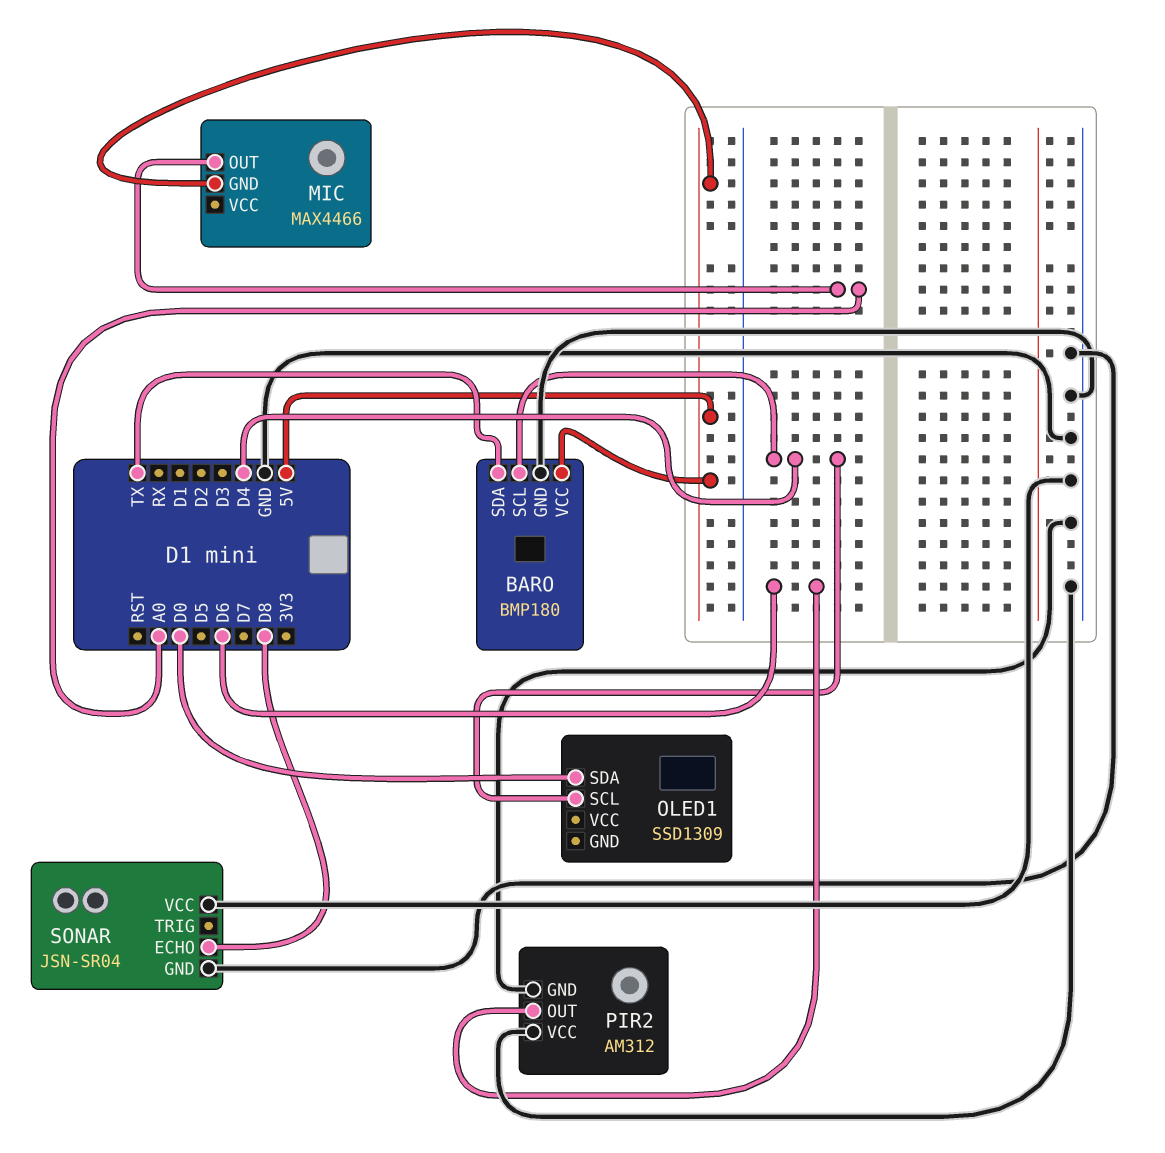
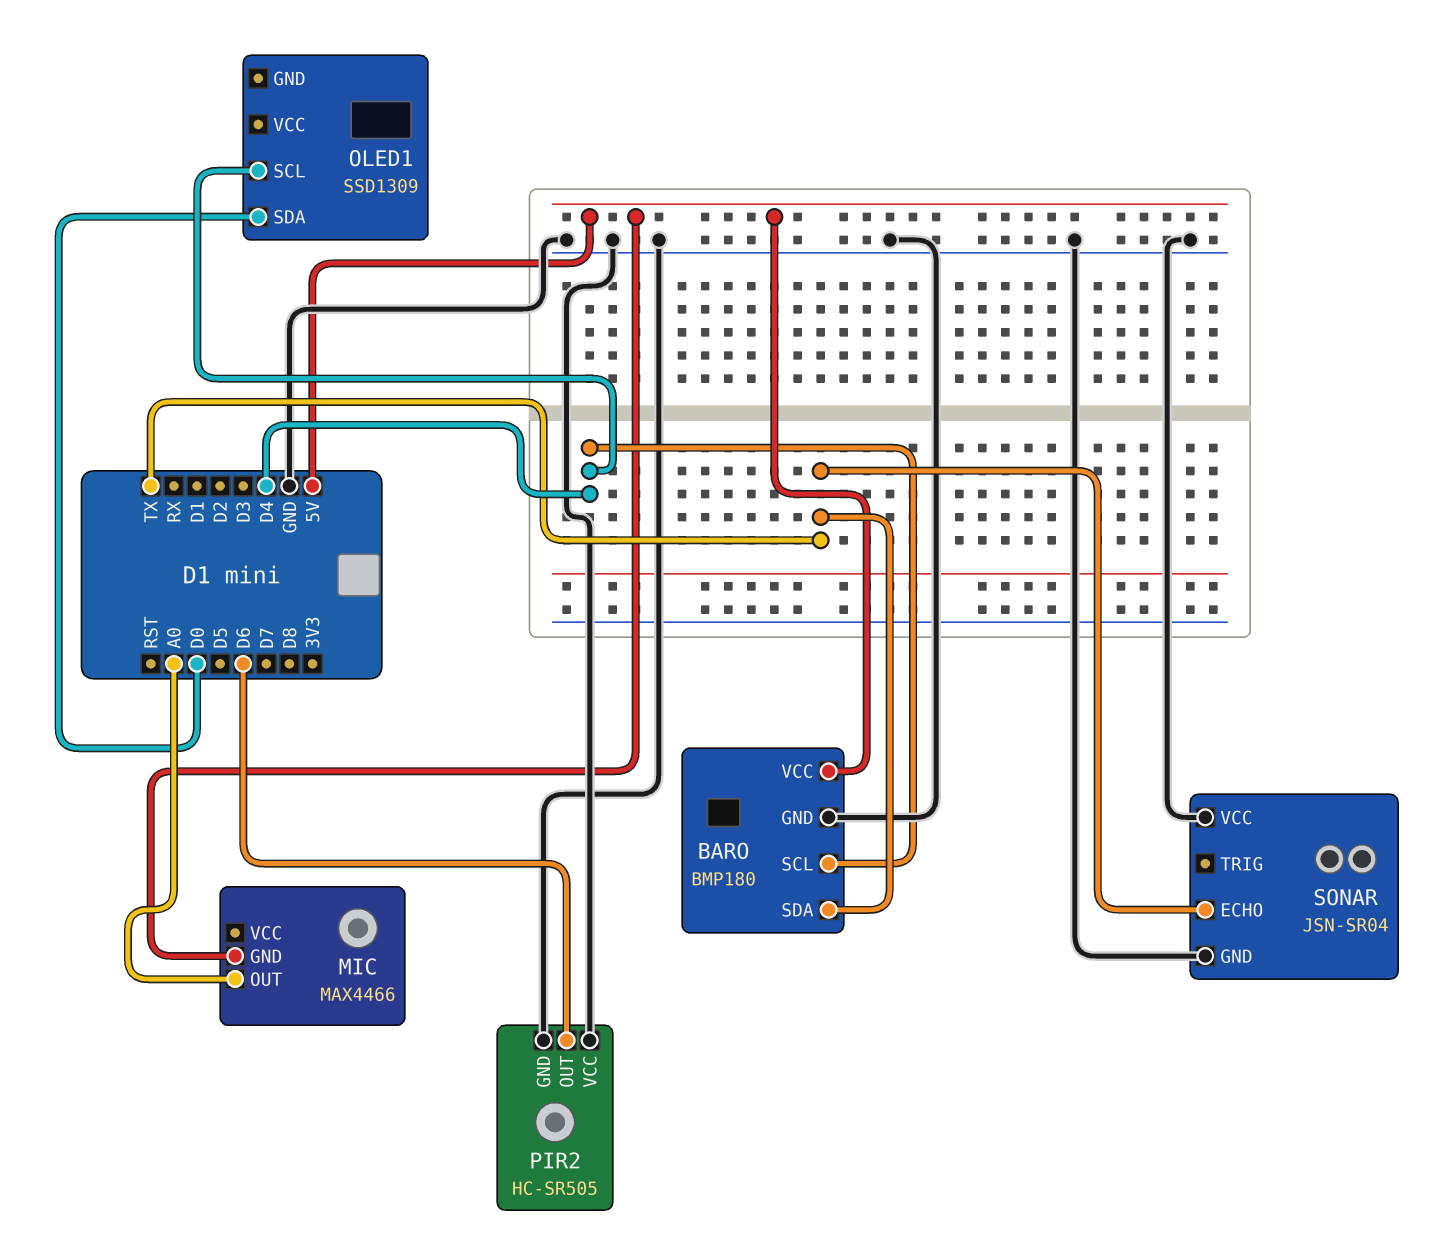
PIR2: AM312 -> HC-SR505
SONAR pin ECHO: D8 -> TX

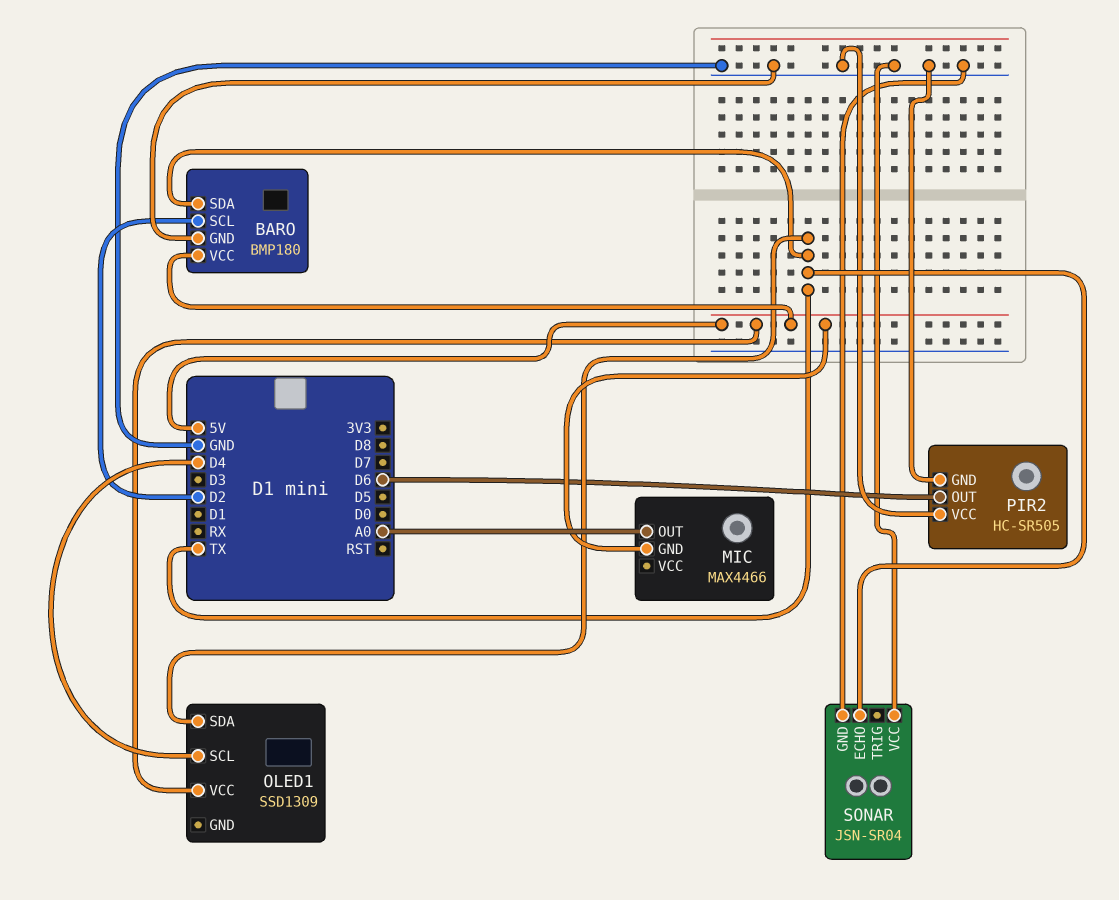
BARO pin SCL: D4 -> D2
OLED1 pin SDA: D0 -> TX
OLED1 pin VCC: none -> 5V

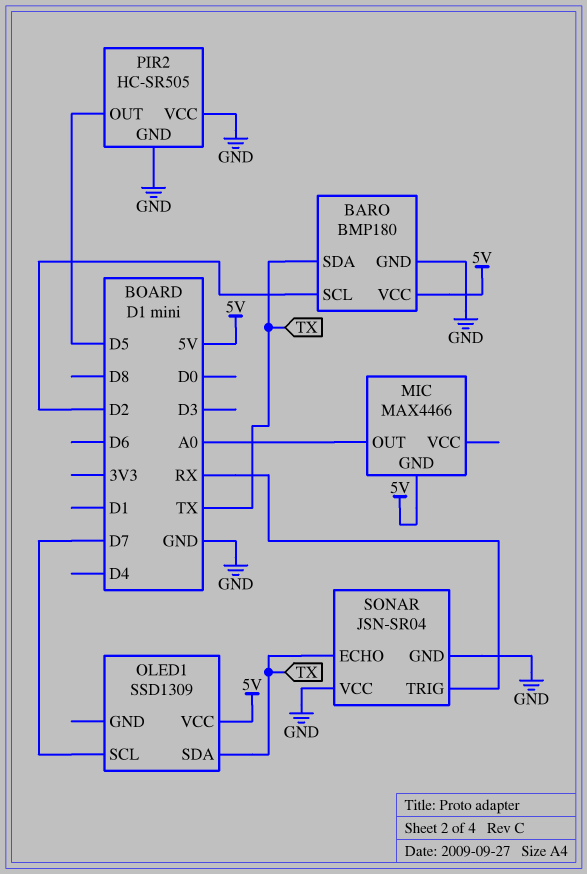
OLED1 pin SCL: D4 -> D7
PIR2 pin OUT: D6 -> D5
SONAR pin TRIG: none -> RX

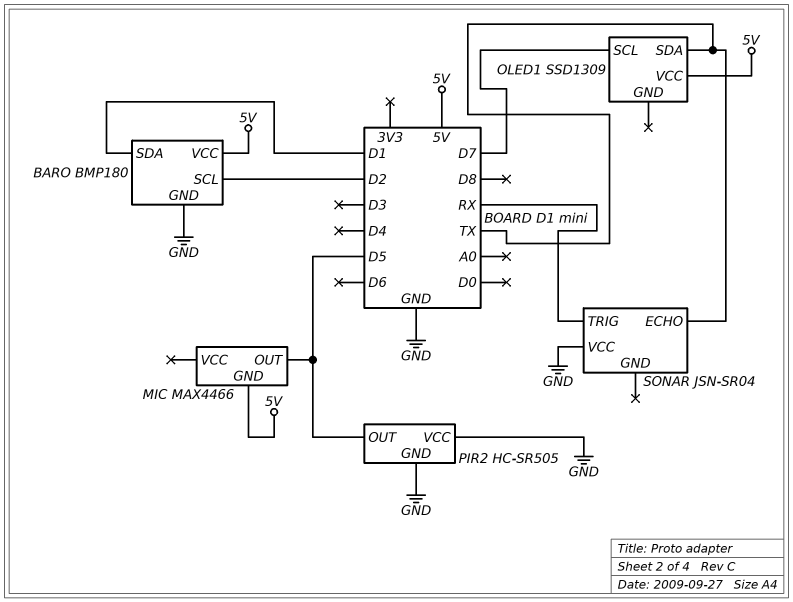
BARO pin SDA: TX -> D1
MIC pin OUT: A0 -> D5
SONAR pin GND: GND -> none

